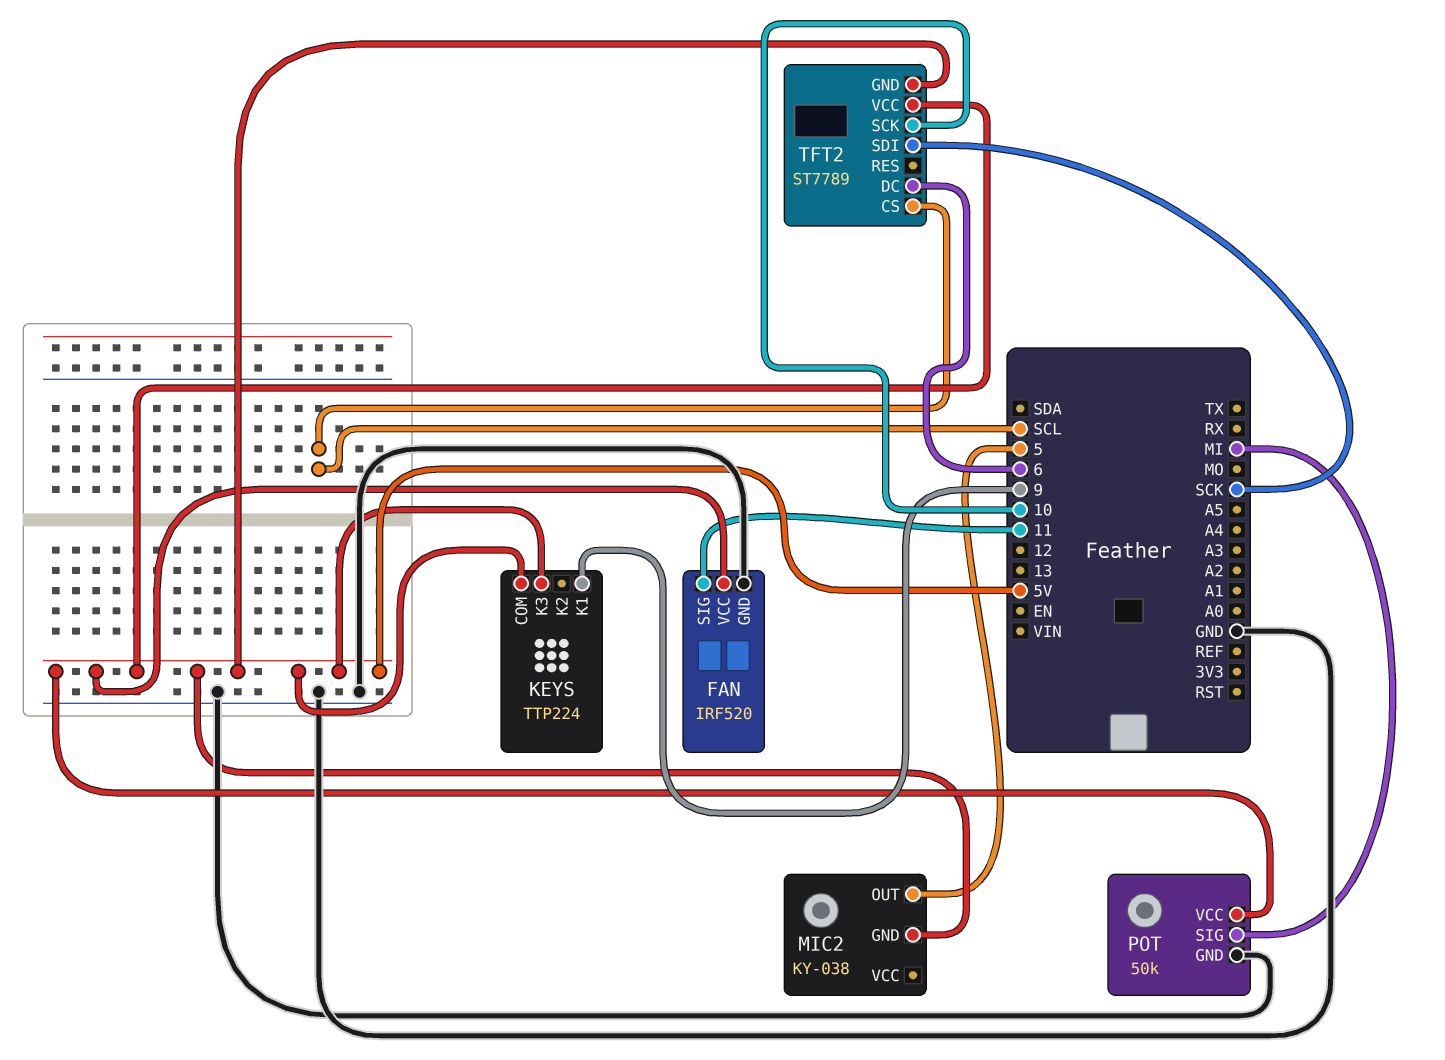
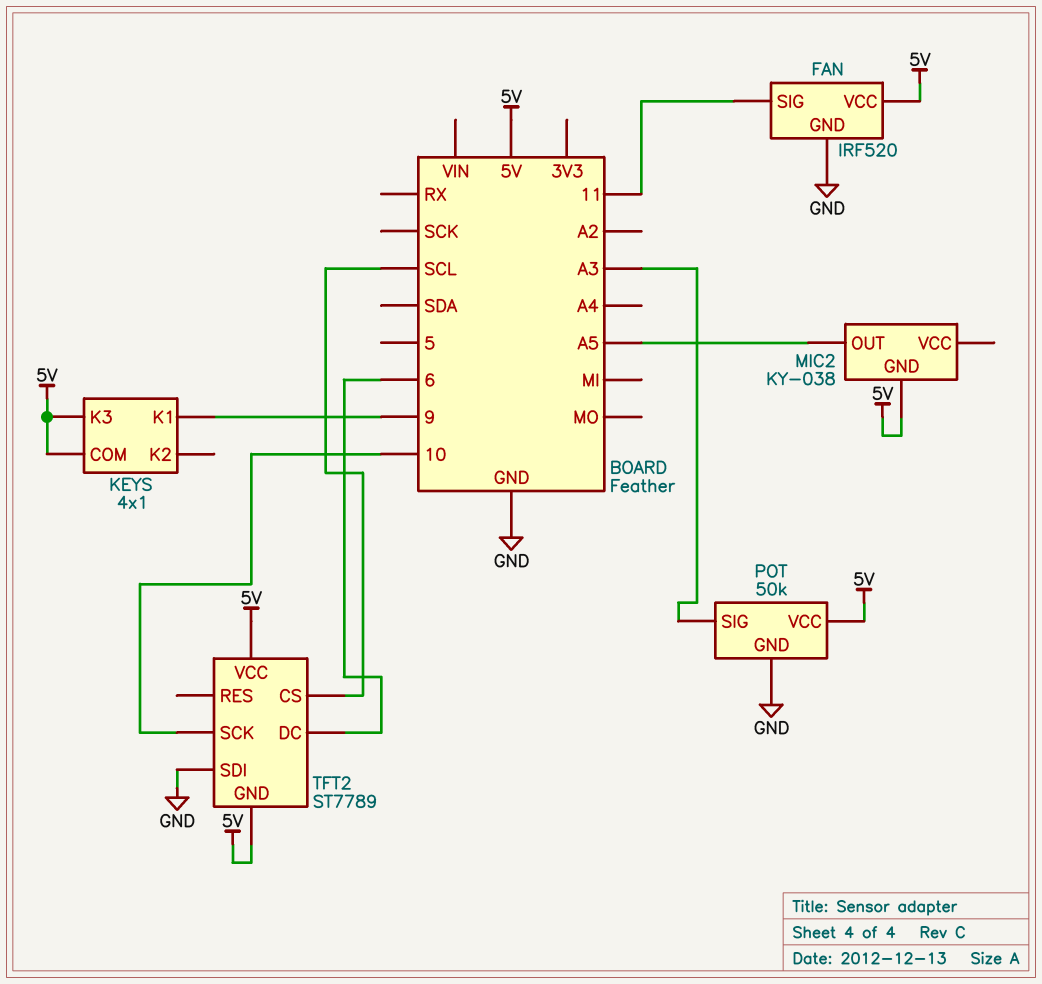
KEYS: TTP224 -> 4x1
MIC2 pin OUT: 5 -> A5
POT pin SIG: MI -> A3
TFT2 pin SDI: SCK -> GND

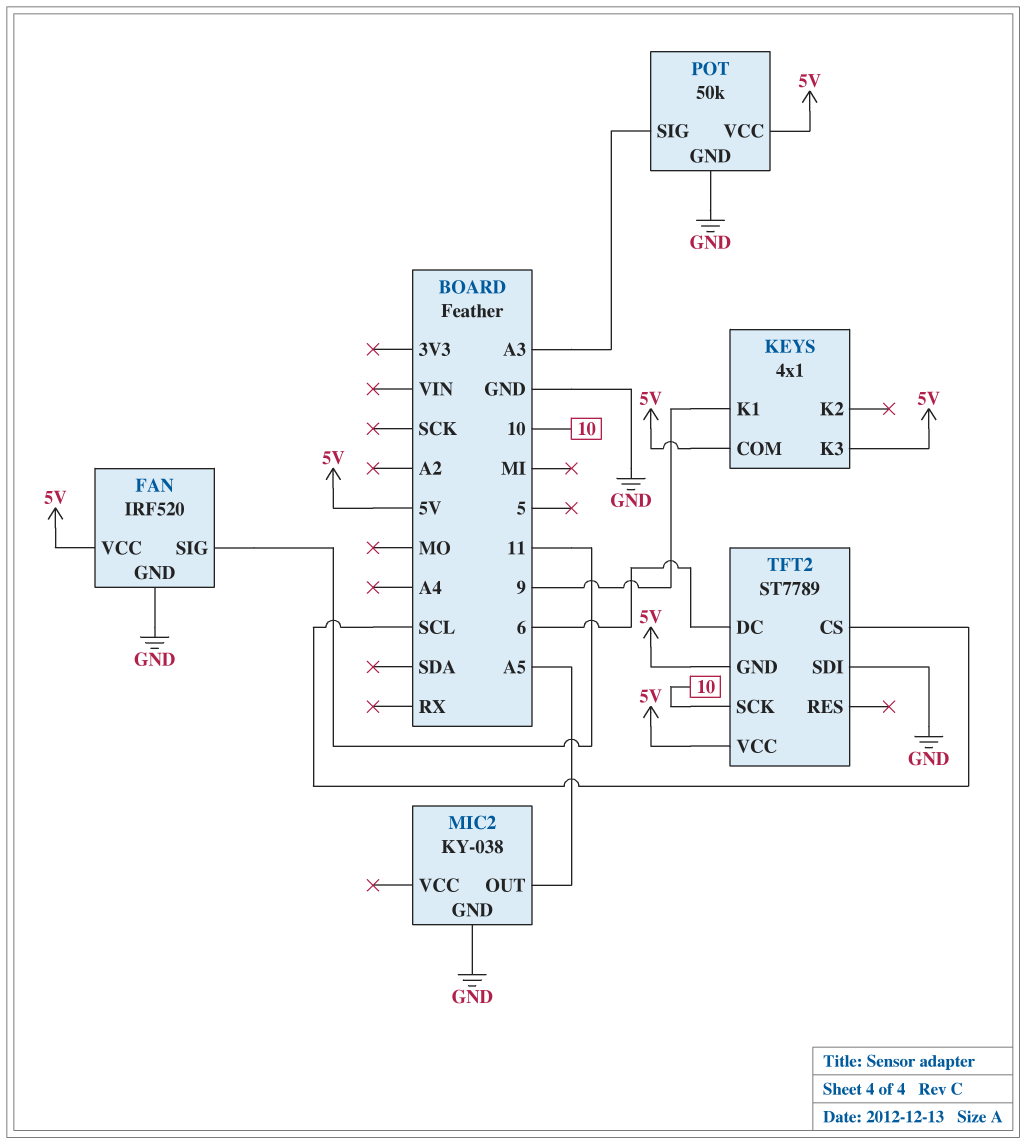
MIC2 pin GND: 5V -> GND

